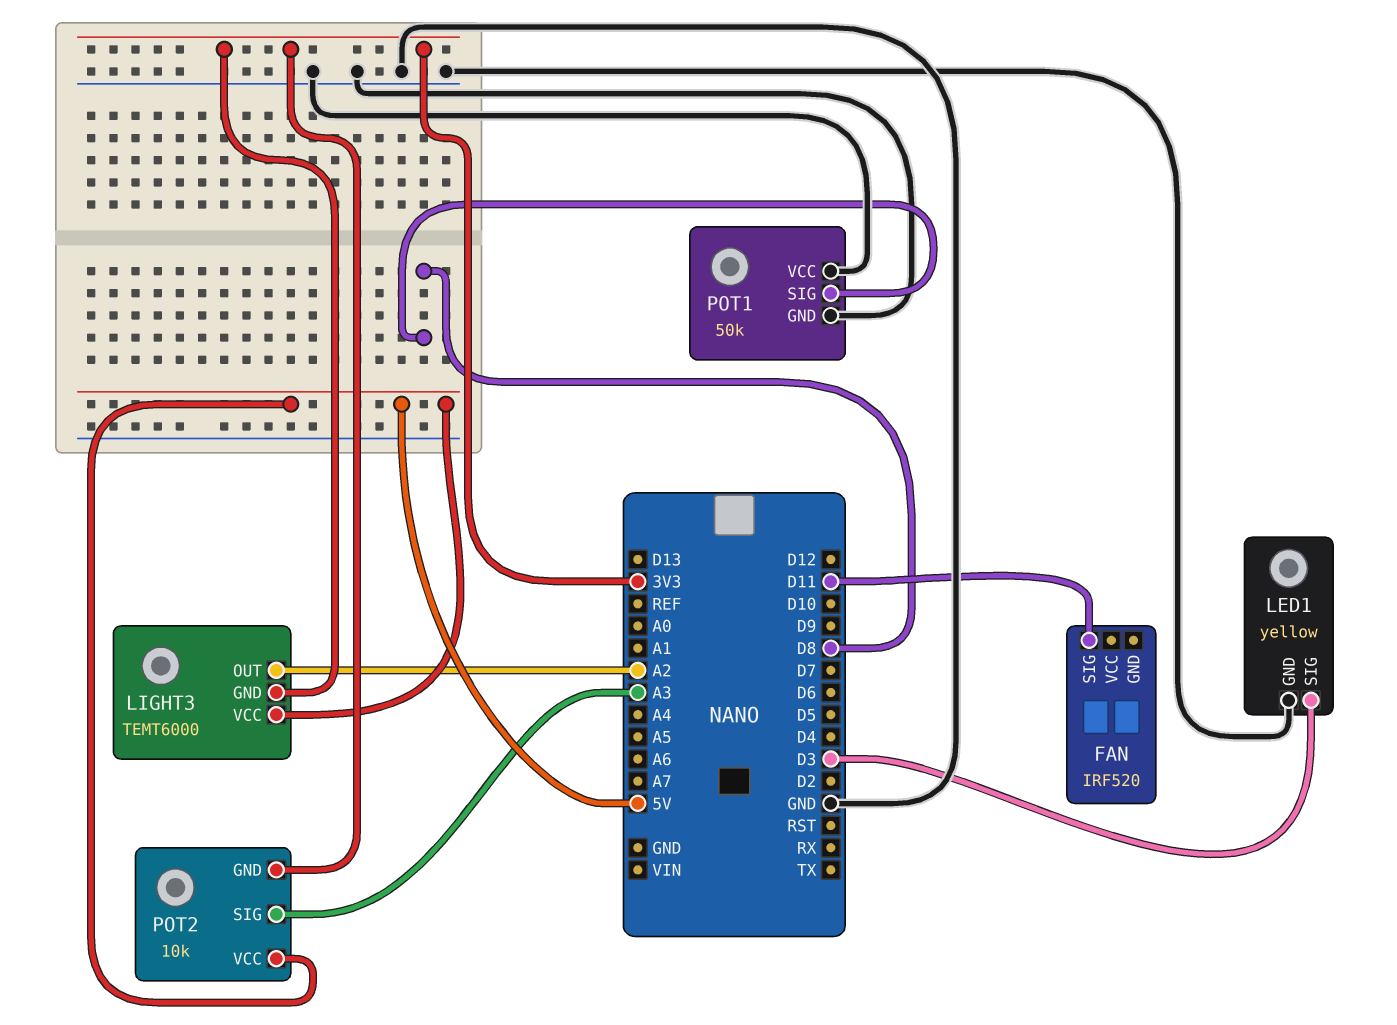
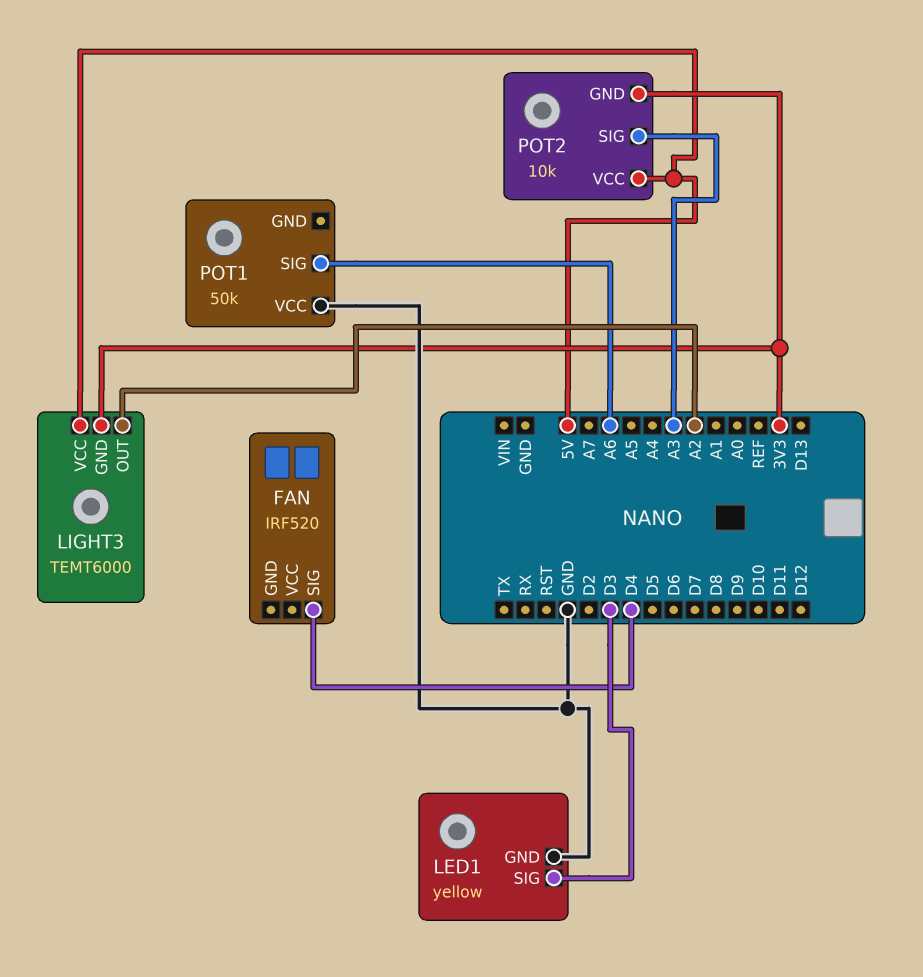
FAN pin SIG: D11 -> D4
POT1 pin GND: GND -> none
POT1 pin SIG: D8 -> A6

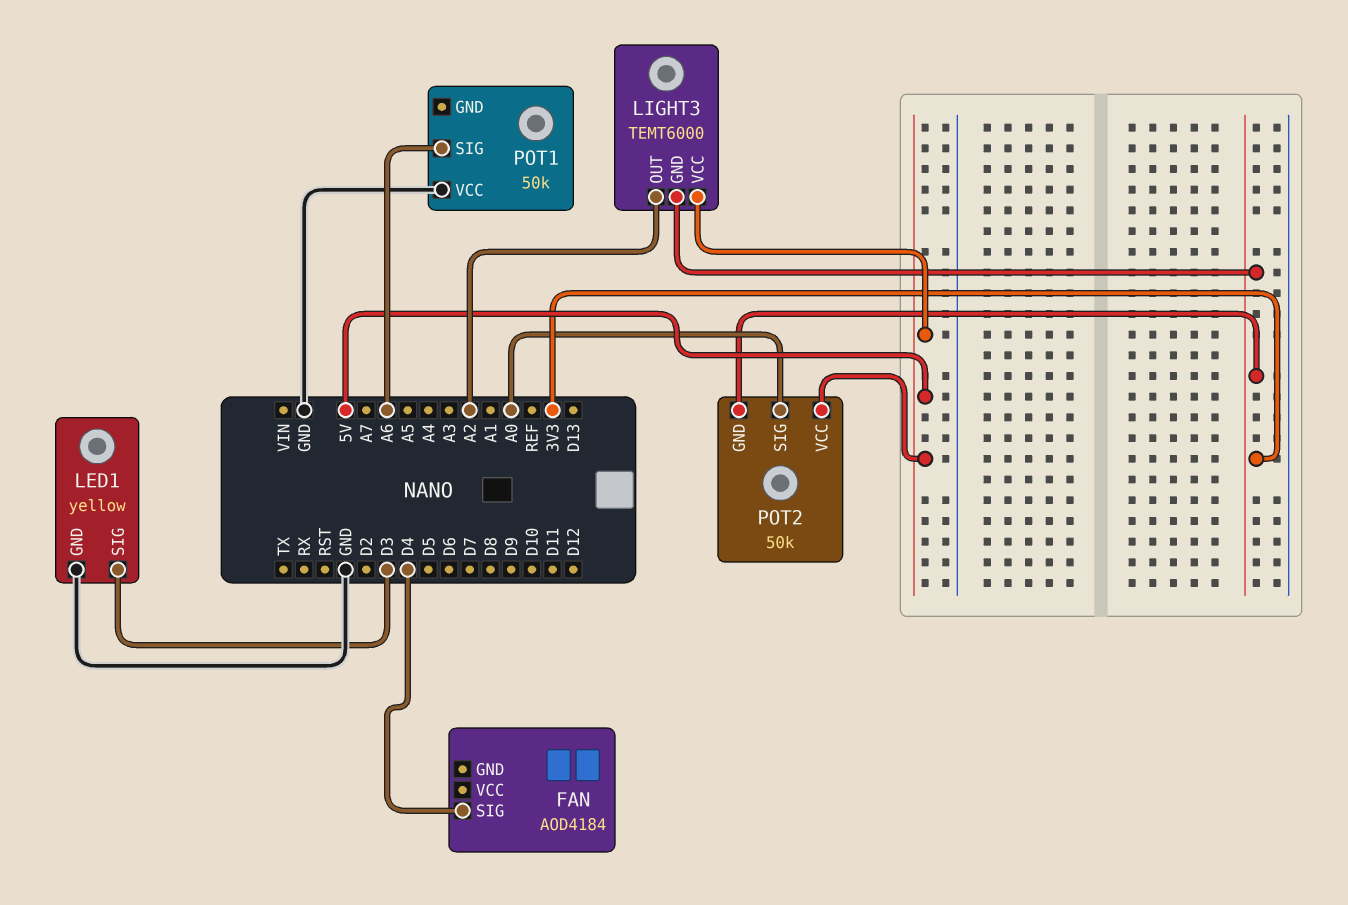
FAN: IRF520 -> AOD4184
POT2: 10k -> 50k
POT2 pin SIG: A3 -> A0

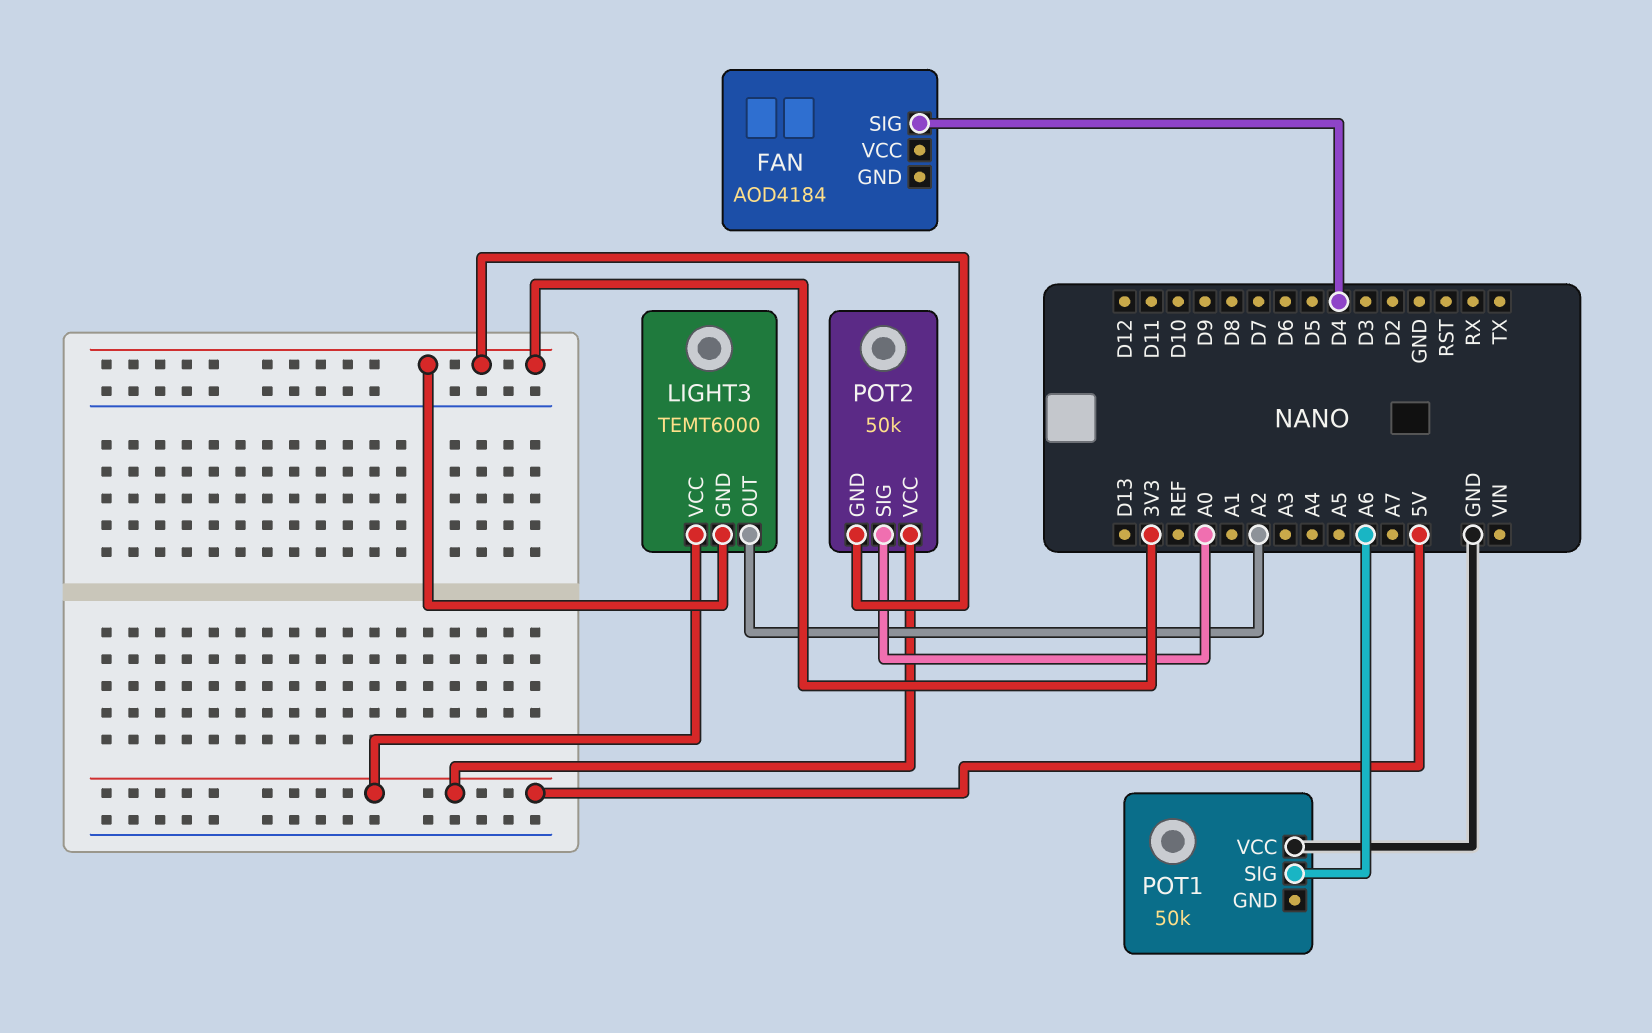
LED1: yellow -> none
LED1 pin GND: GND -> none
LED1 pin SIG: D3 -> none

